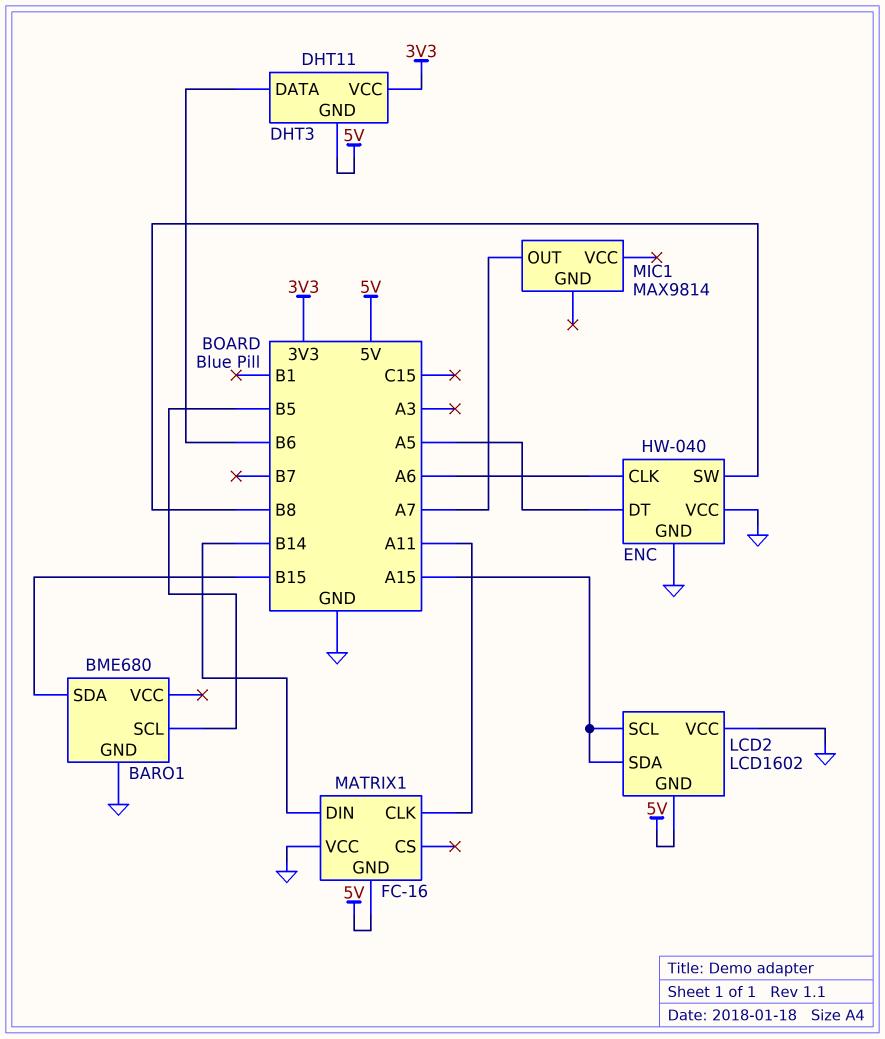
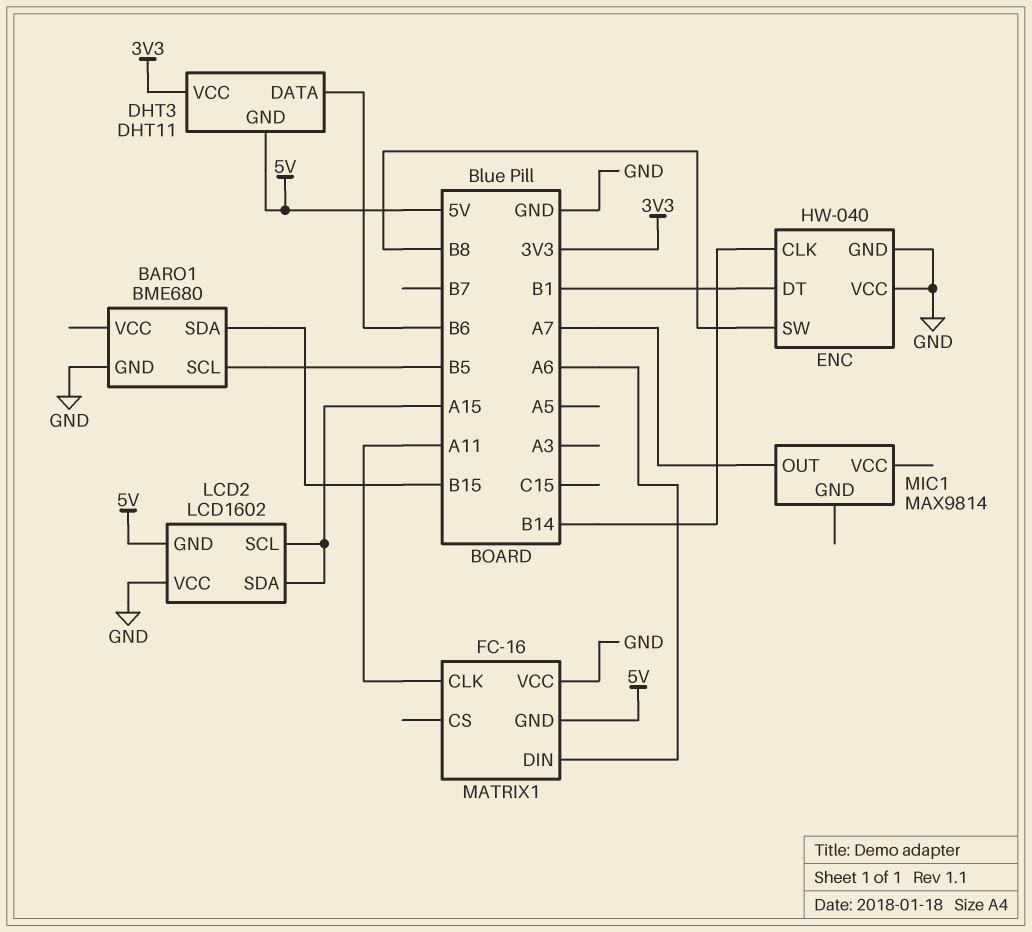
ENC pin CLK: A6 -> B14
ENC pin DT: A5 -> B1
MATRIX1 pin DIN: B14 -> A6

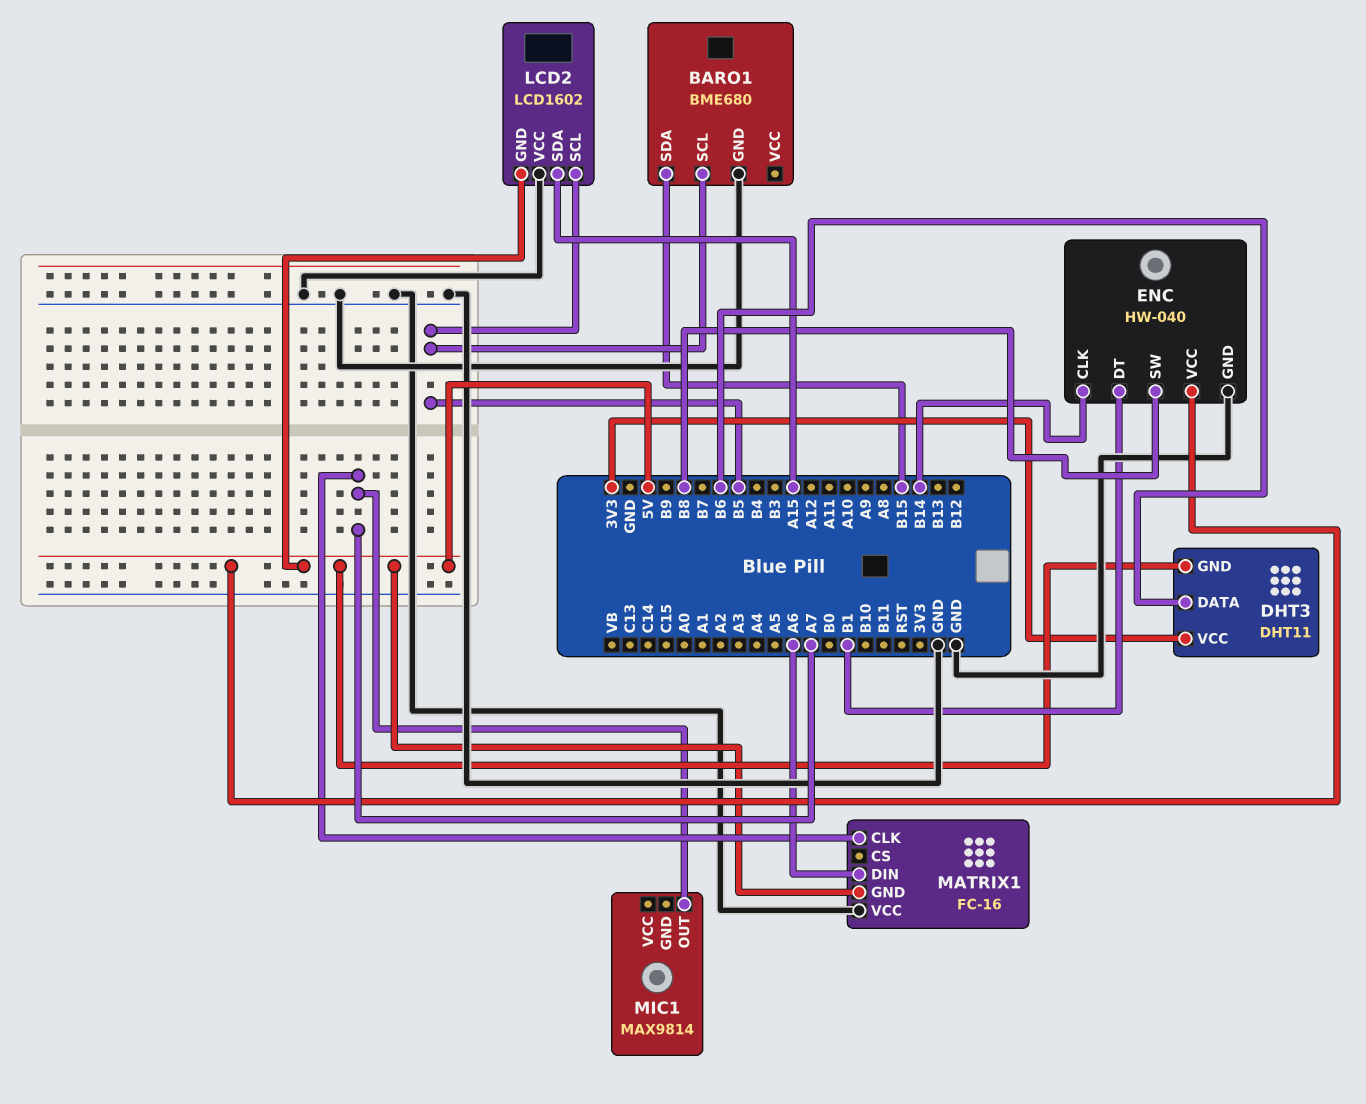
ENC pin VCC: GND -> 5V
LCD2 pin SCL: A15 -> B5
MATRIX1 pin CLK: A11 -> A7

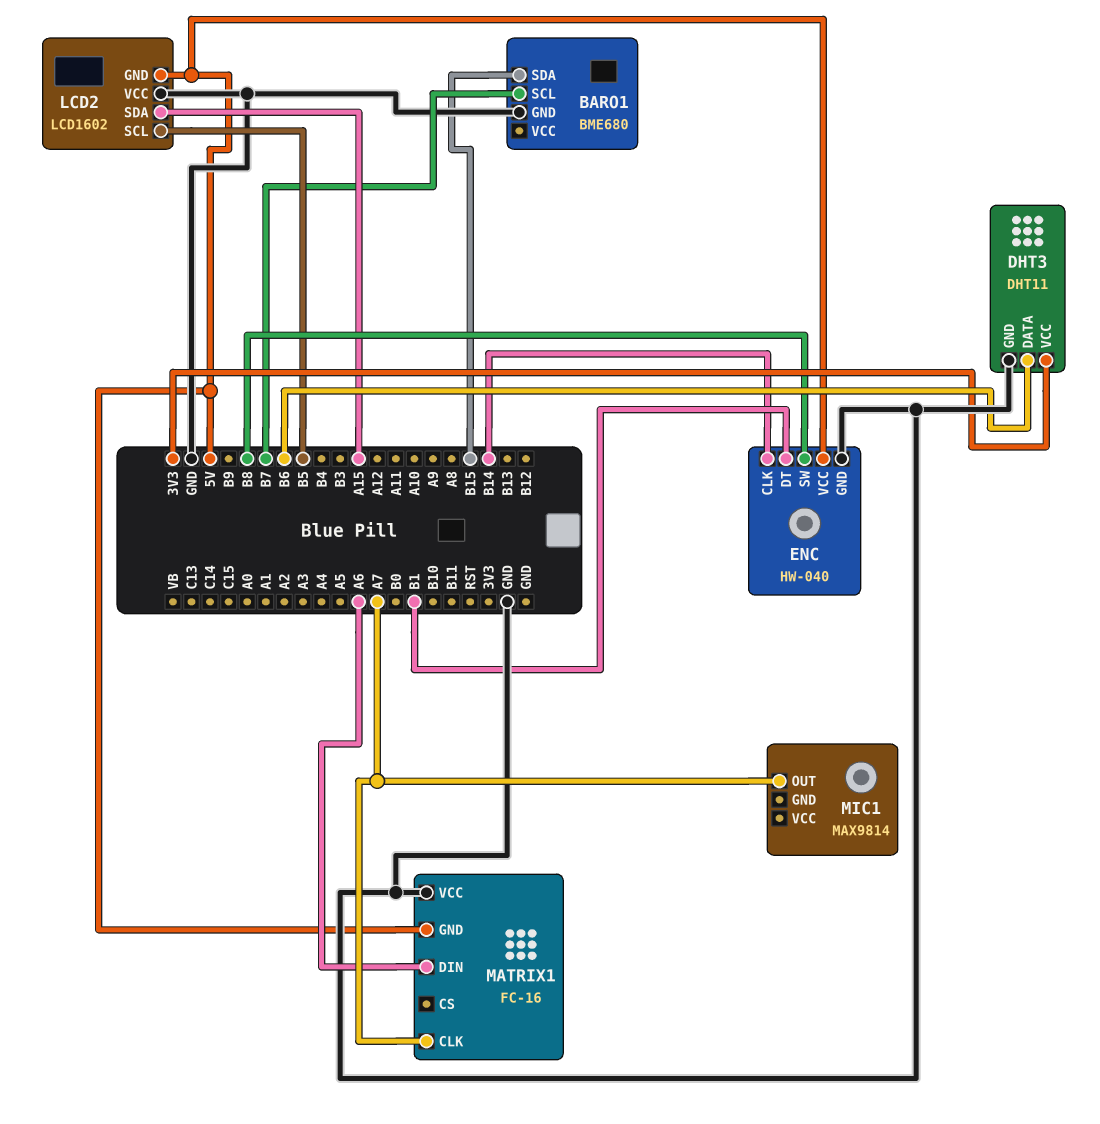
BARO1 pin SCL: B5 -> B7
DHT3 pin GND: 5V -> GND

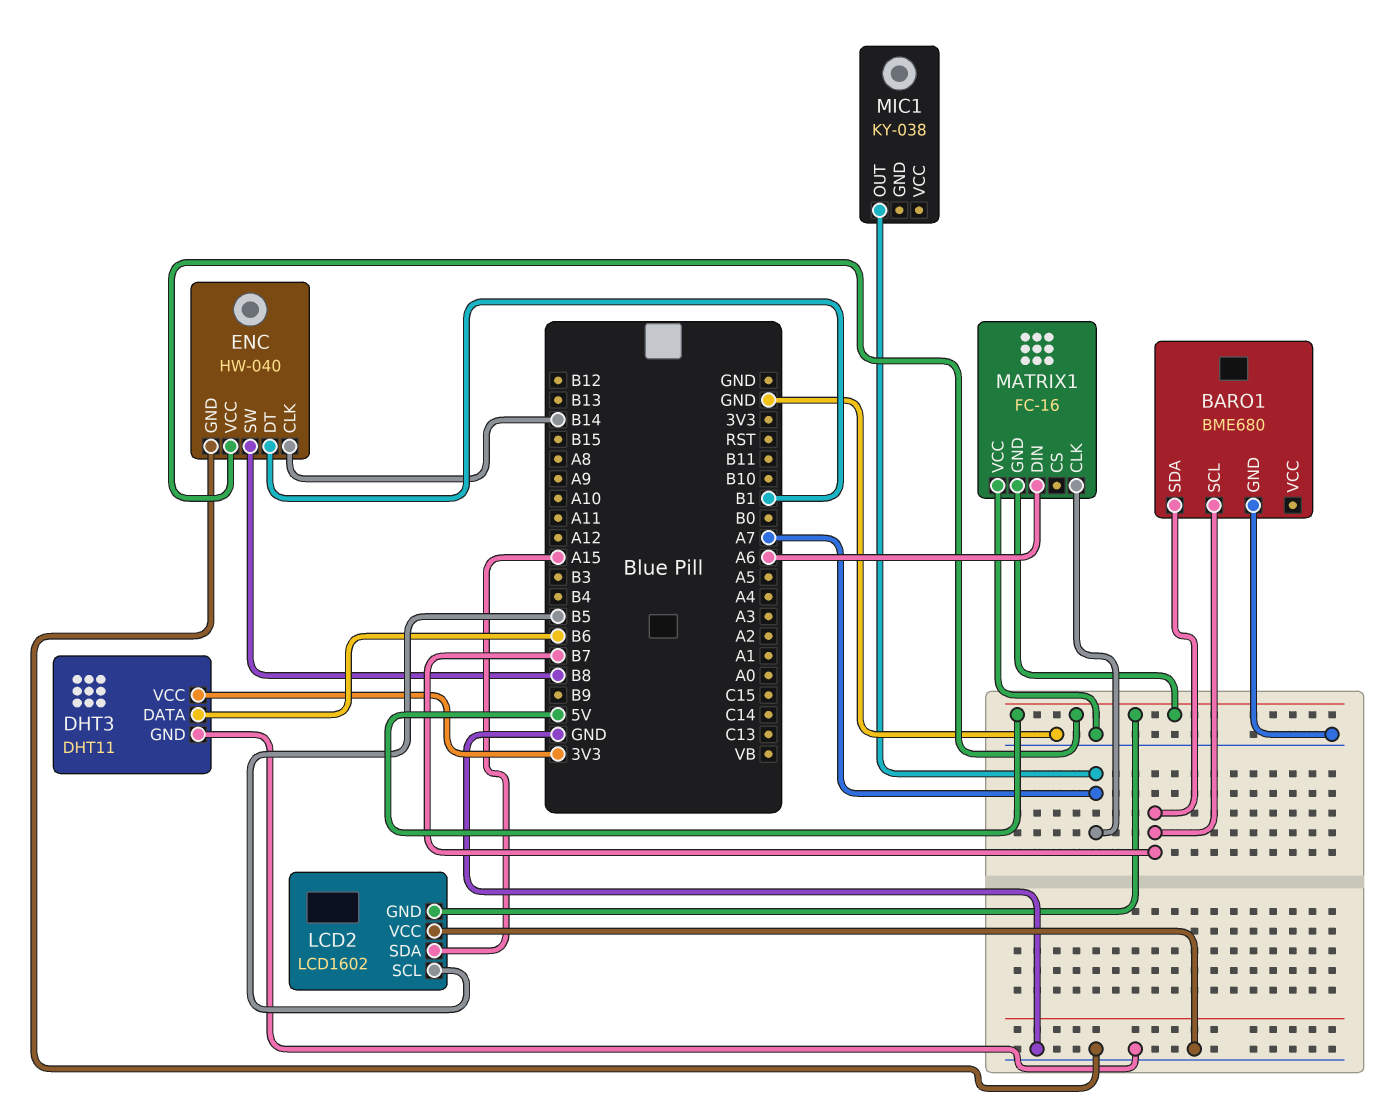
BARO1 pin SDA: B15 -> B7
MIC1: MAX9814 -> KY-038

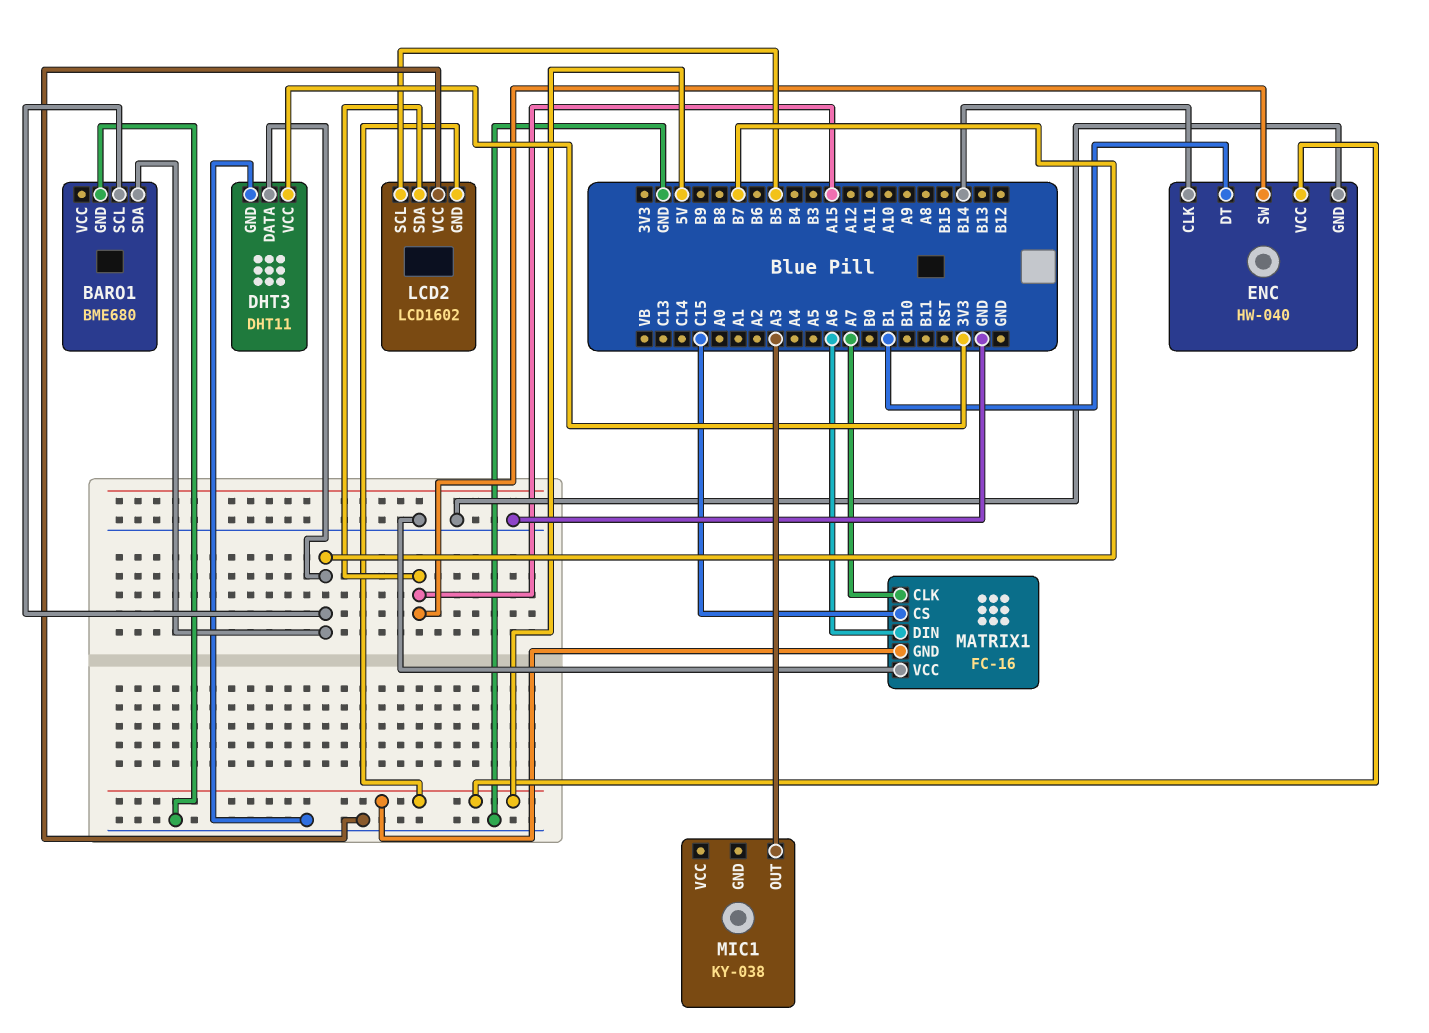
DHT3 pin DATA: B6 -> B7
ENC pin SW: B8 -> A15
MATRIX1 pin CS: none -> C15
MIC1 pin OUT: A7 -> A3

